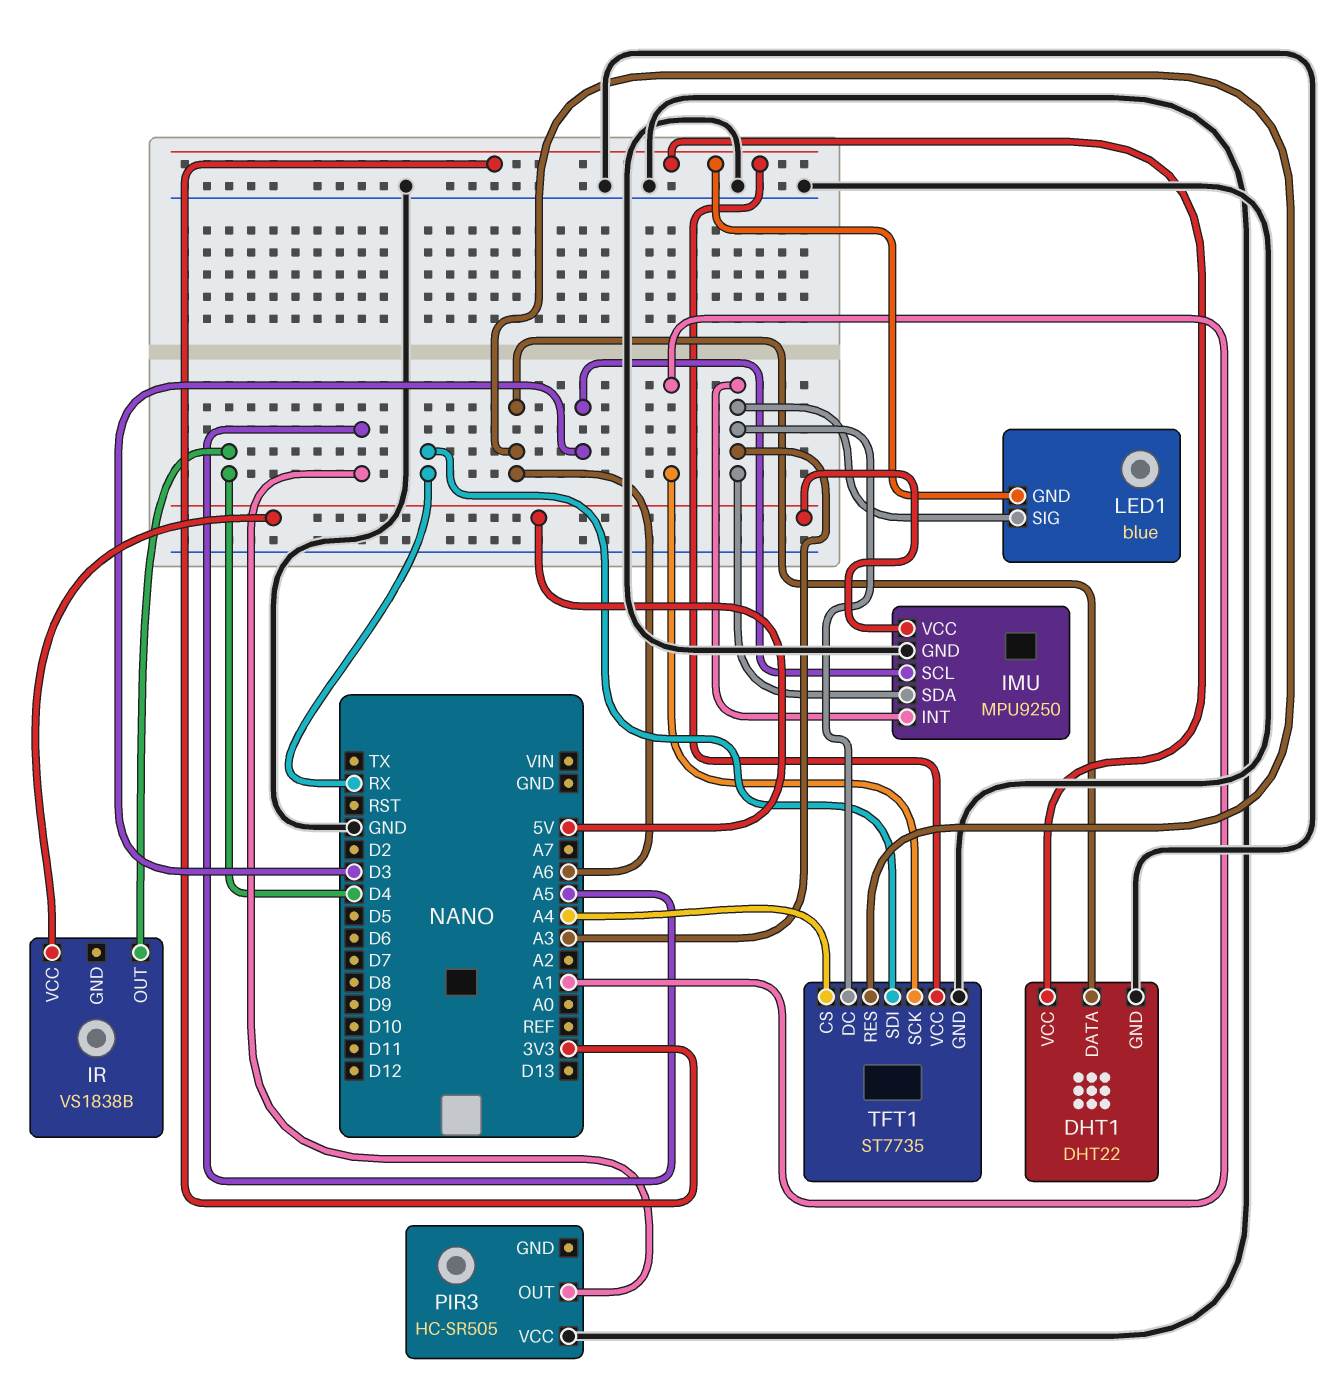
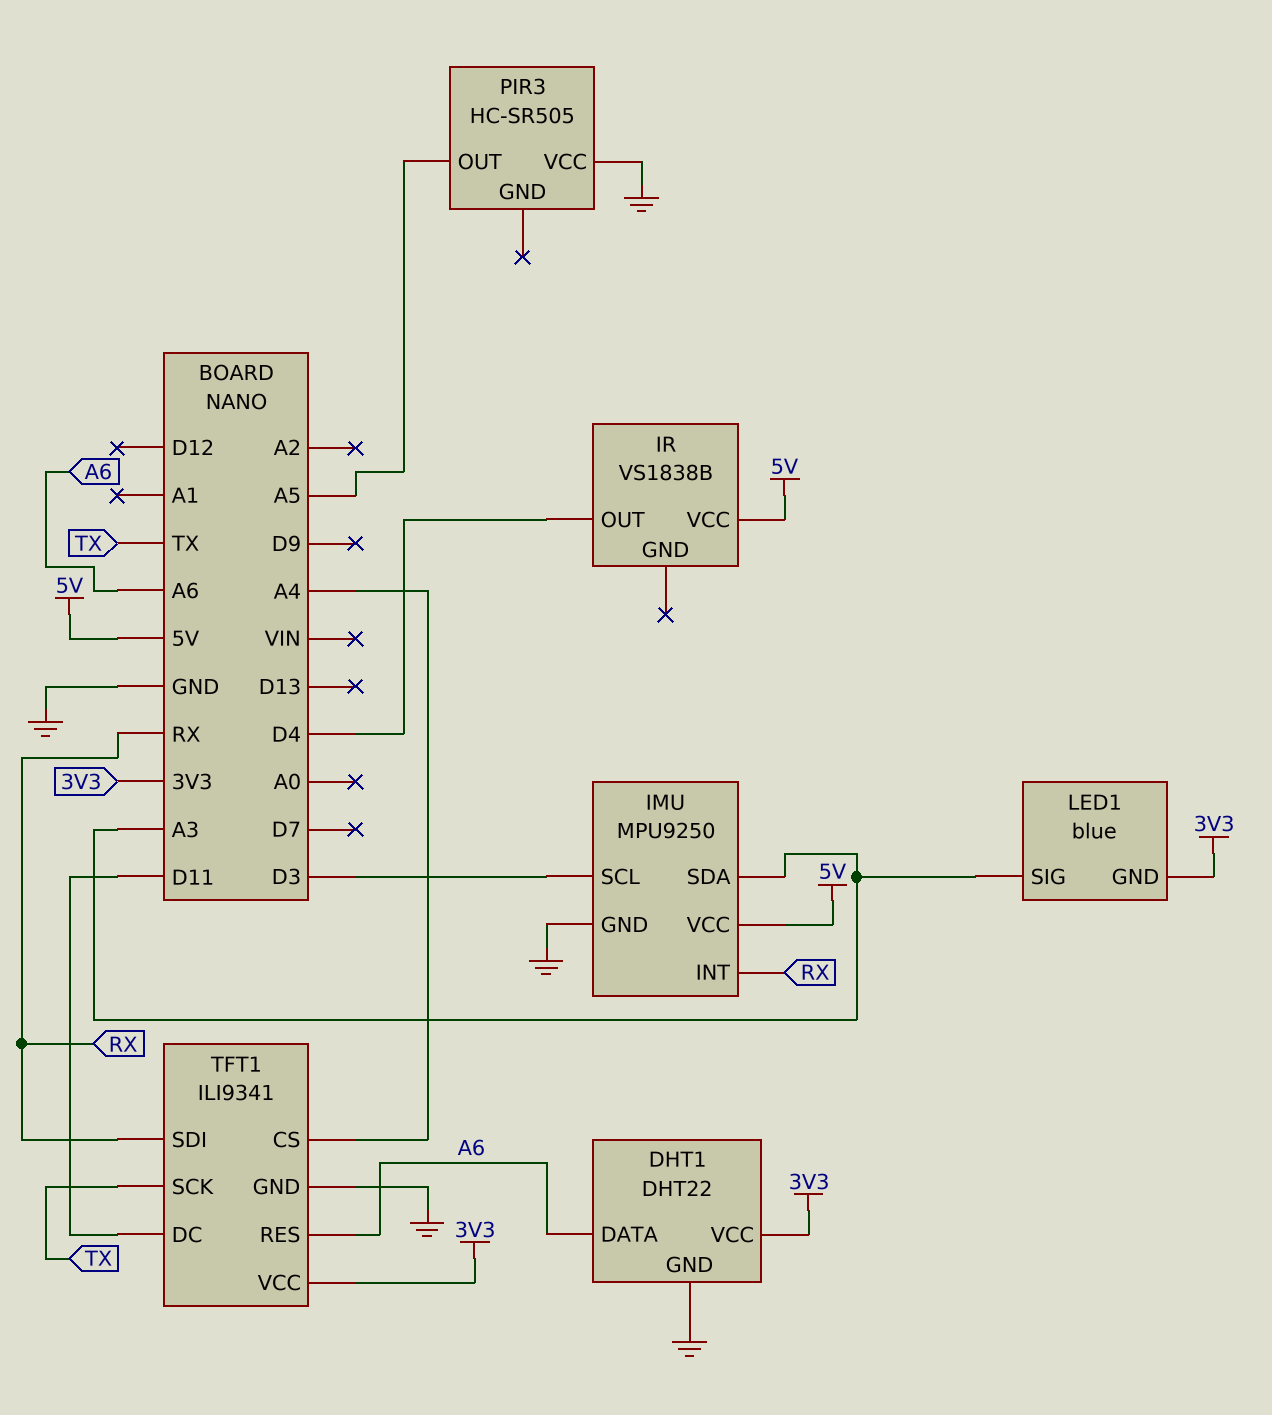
IMU pin INT: A3 -> RX
TFT1: ST7735 -> ILI9341
TFT1 pin DC: A3 -> D11
TFT1 pin SCK: A1 -> TX

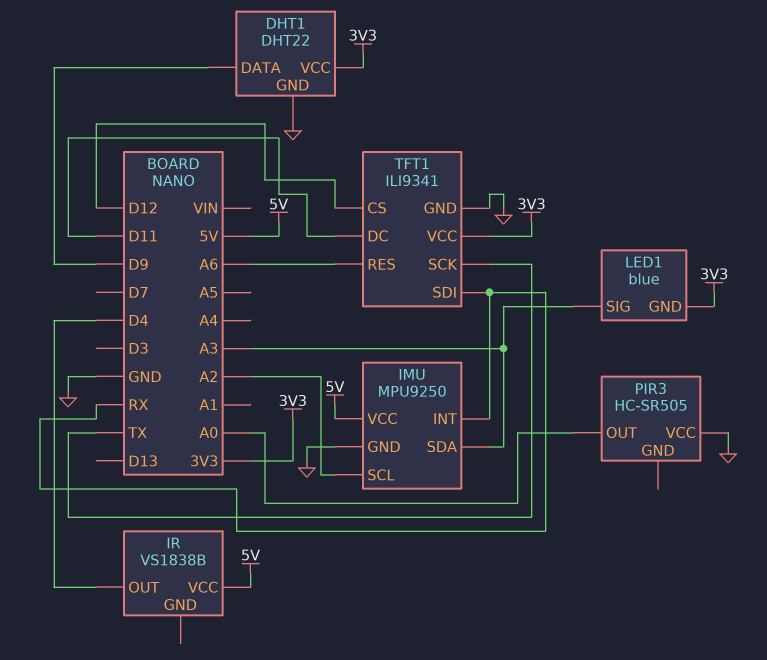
DHT1 pin DATA: A6 -> D9
IMU pin SCL: D3 -> A2
PIR3 pin OUT: A5 -> A0
TFT1 pin CS: A4 -> D12

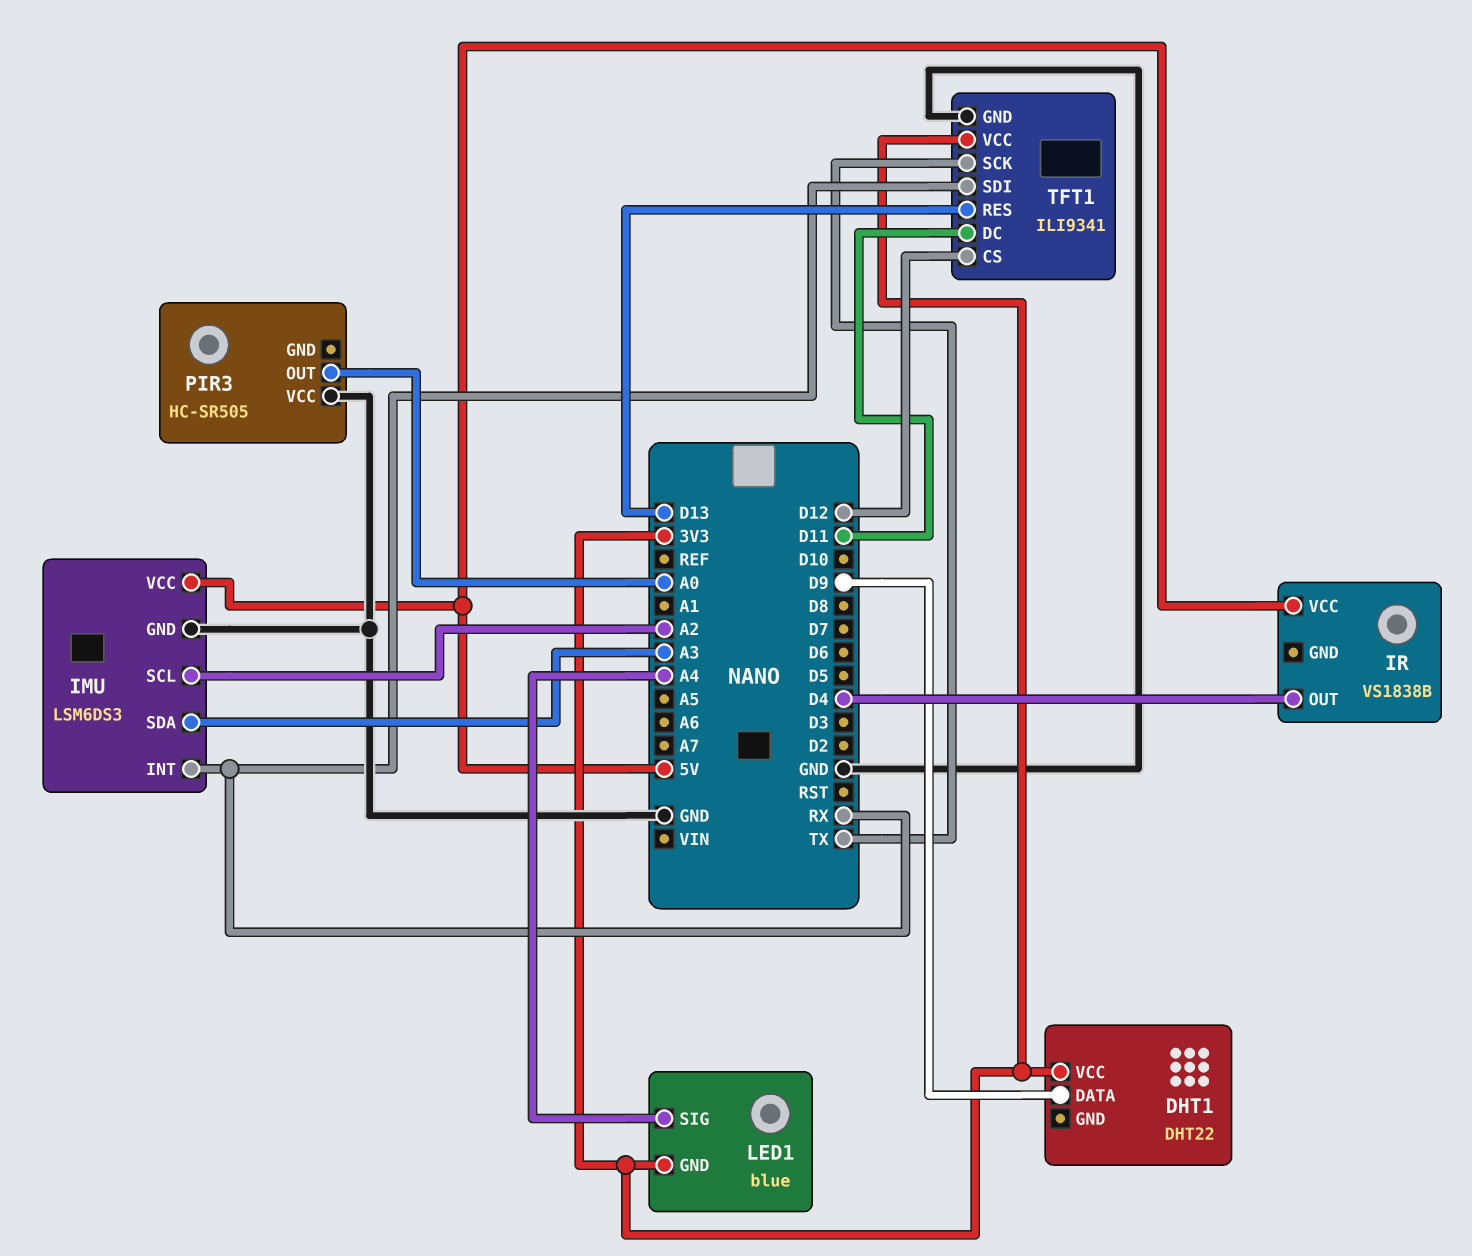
DHT1 pin GND: GND -> none
IMU: MPU9250 -> LSM6DS3
LED1 pin SIG: A3 -> A4
TFT1 pin RES: A6 -> D13

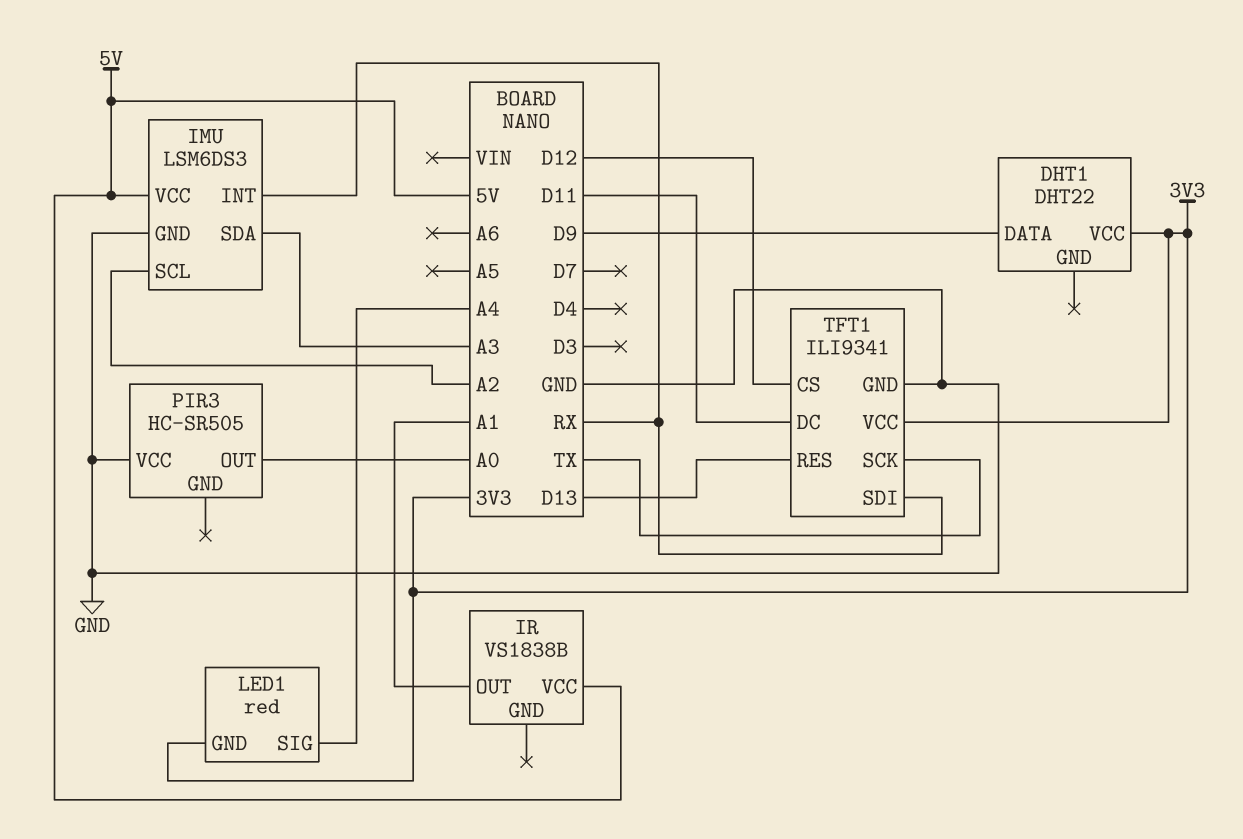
IR pin OUT: D4 -> A1
LED1: blue -> red

